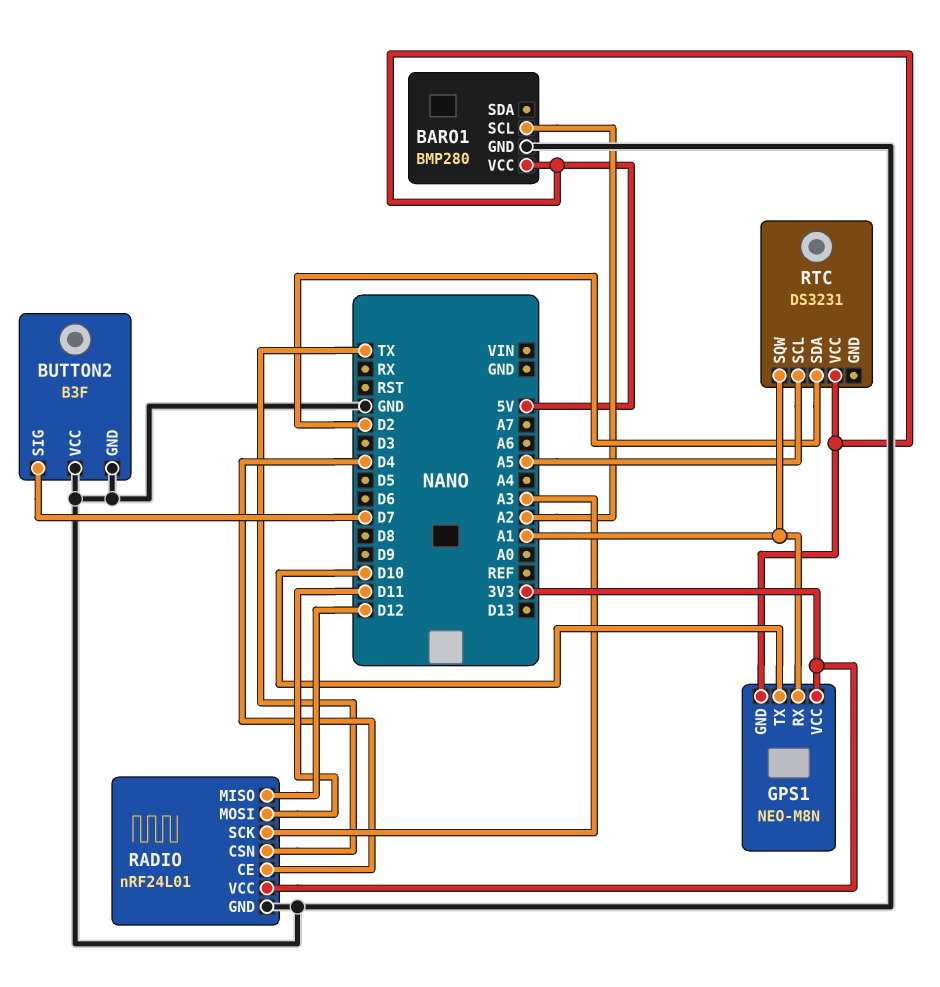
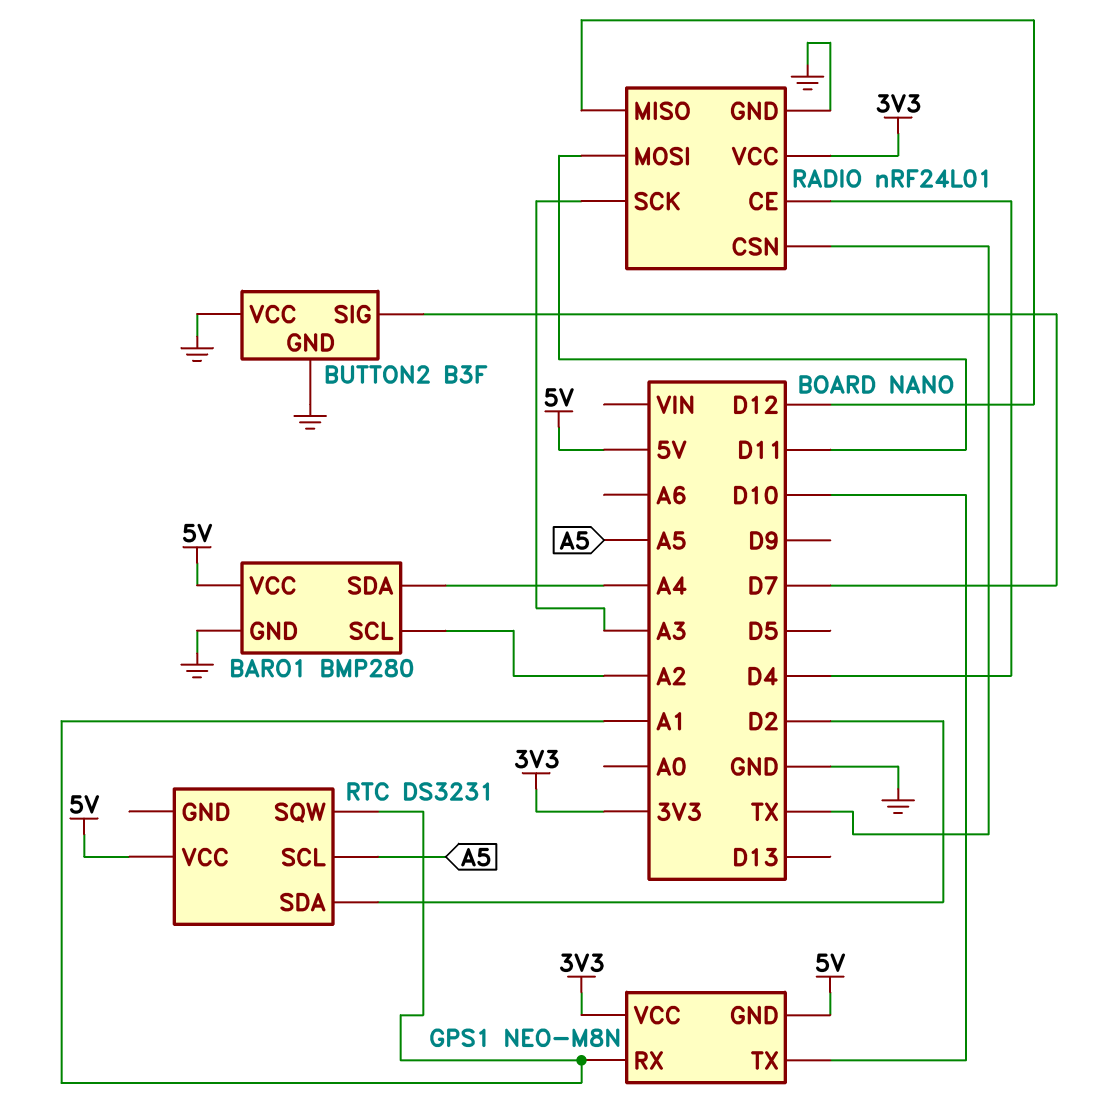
BARO1 pin SDA: none -> A4

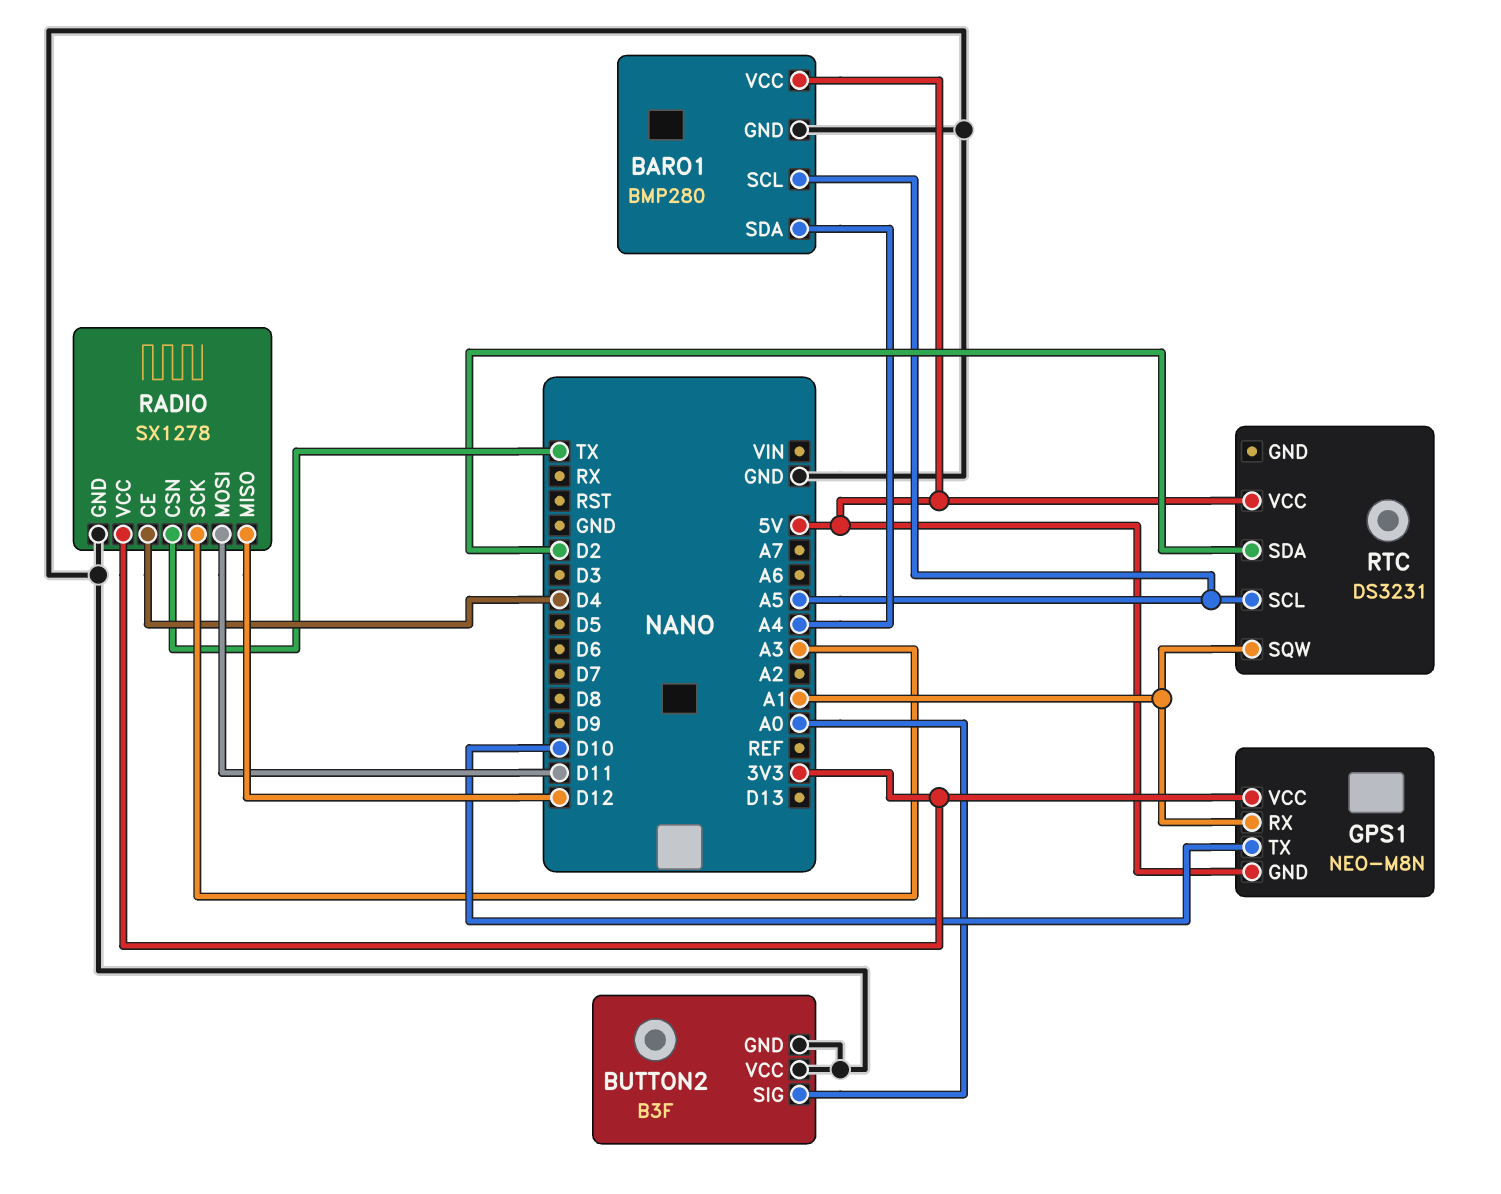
BARO1 pin SCL: A2 -> A5
BUTTON2 pin SIG: D7 -> A0
RADIO: nRF24L01 -> SX1278

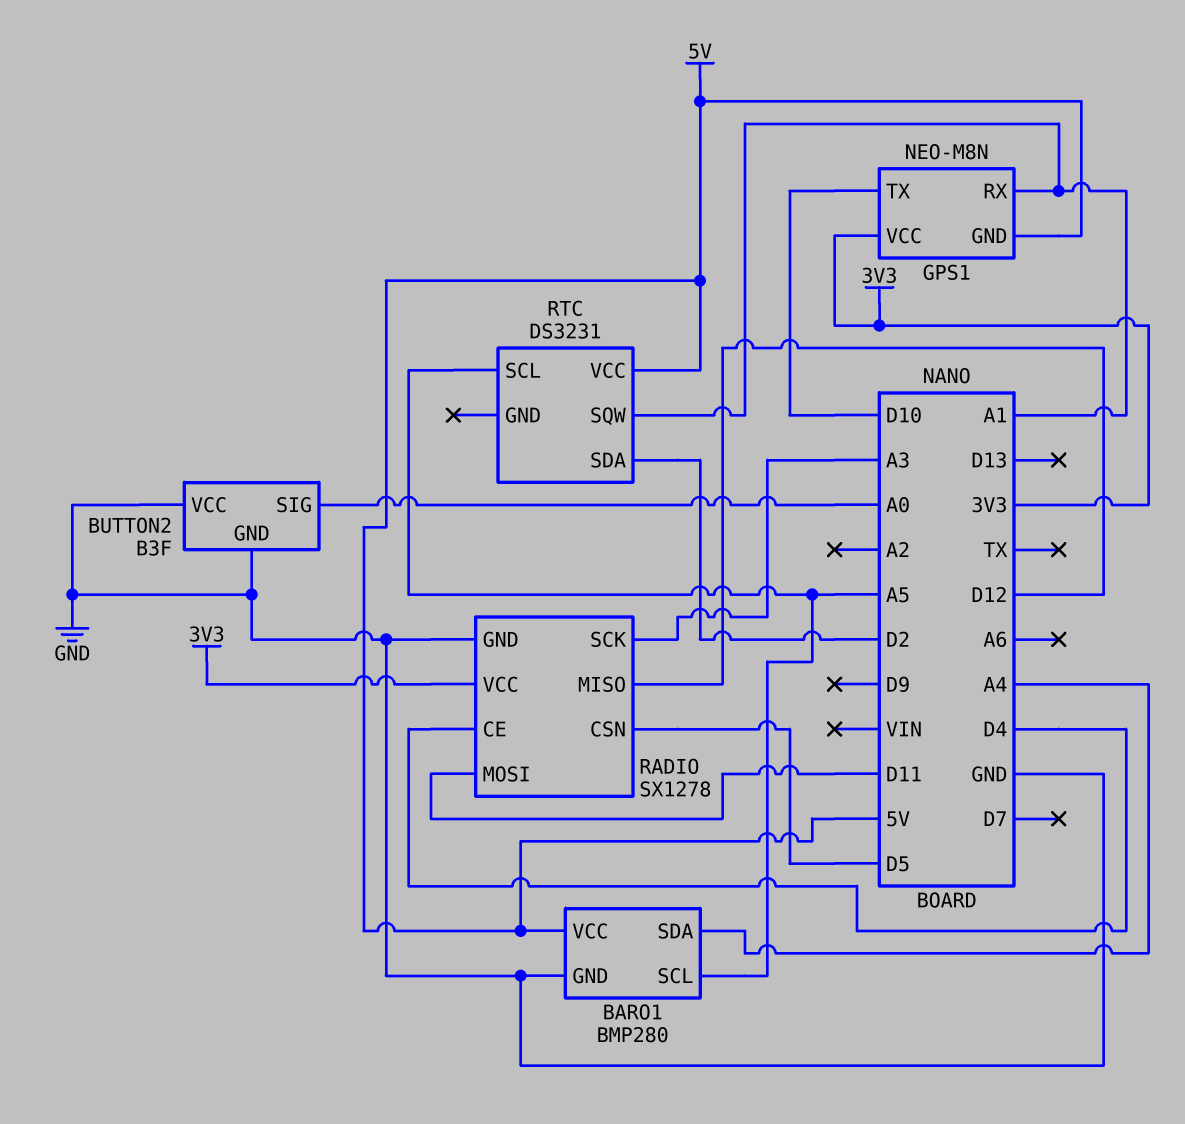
RADIO pin CSN: TX -> D5

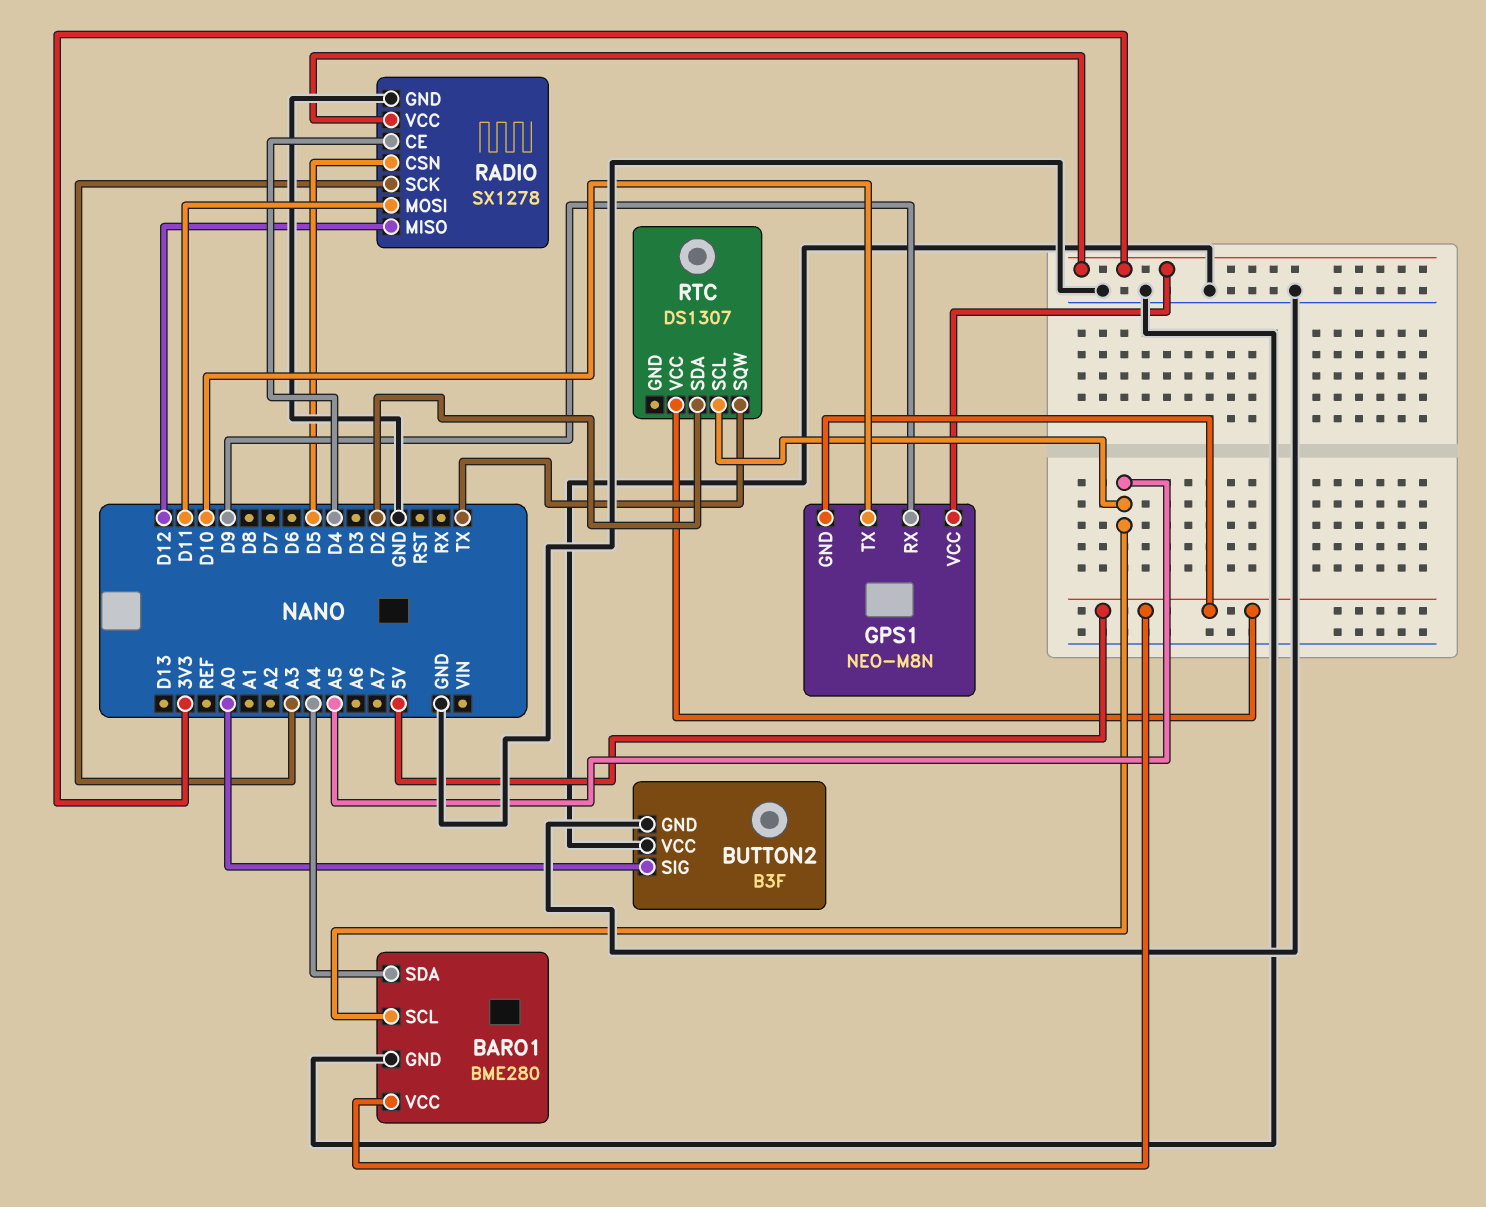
BARO1: BMP280 -> BME280
GPS1 pin RX: A1 -> D9
RTC: DS3231 -> DS1307
RTC pin SQW: A1 -> TX

